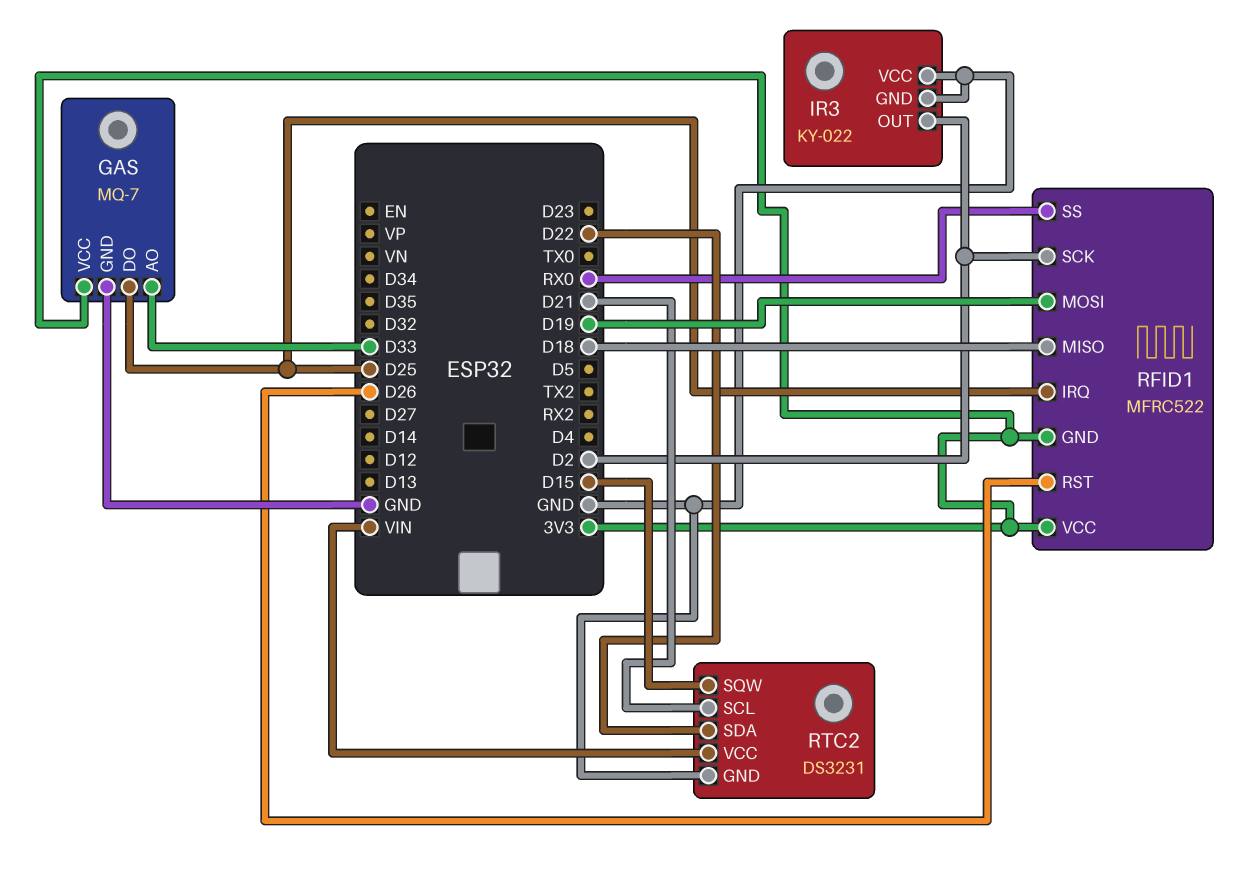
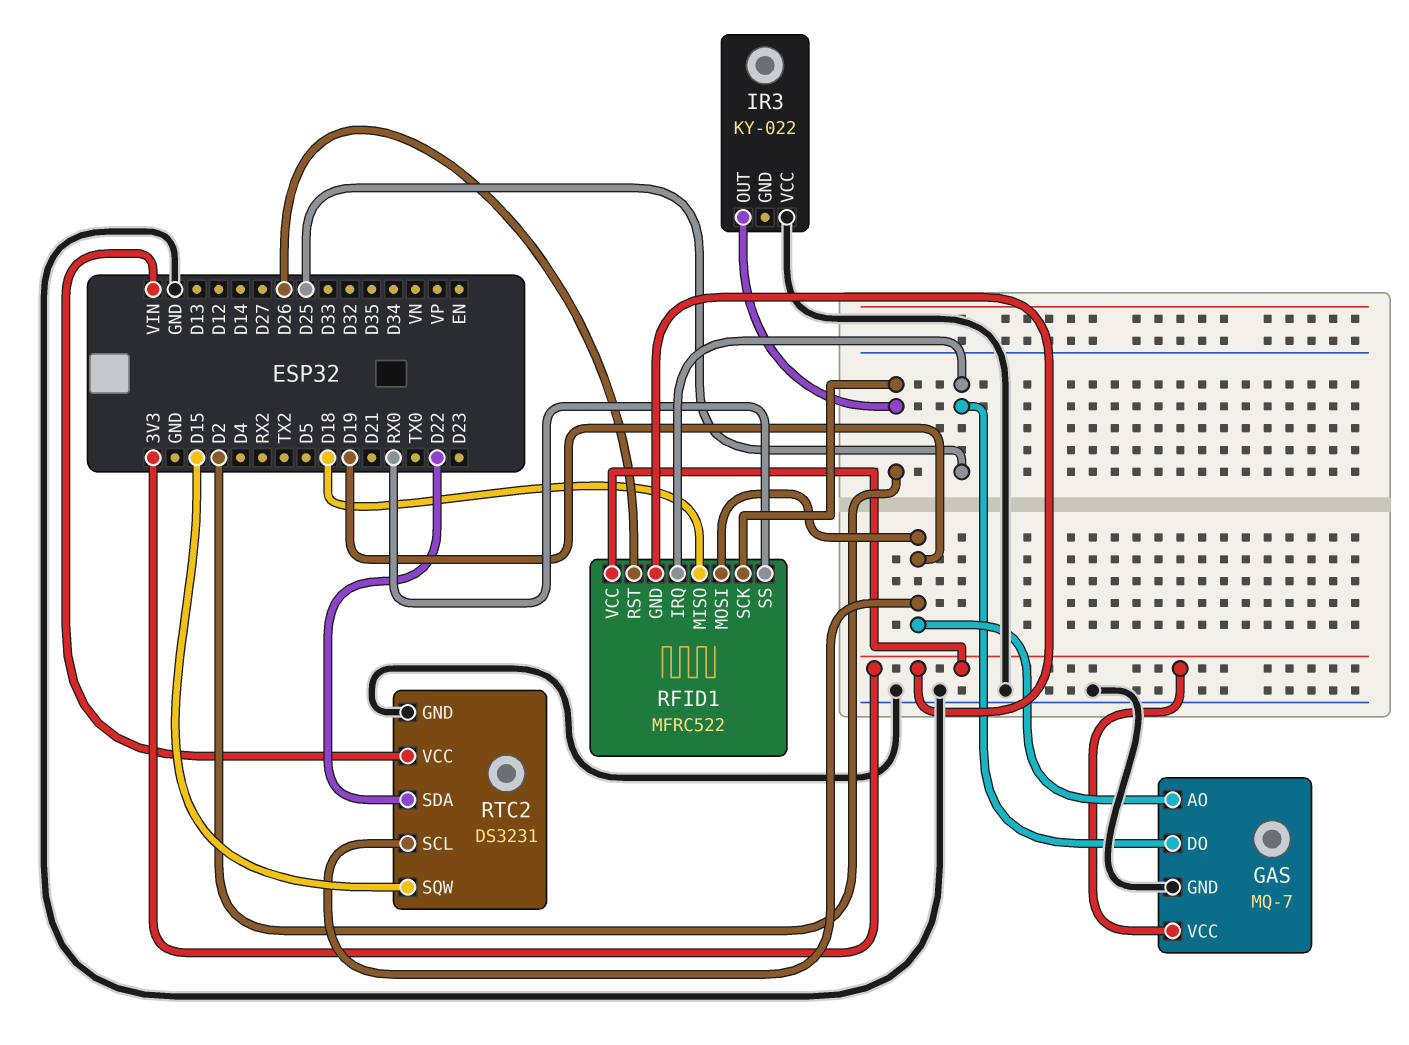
GAS pin AO: D33 -> D19
IR3 pin GND: GND -> none
RTC2 pin SCL: D21 -> D19

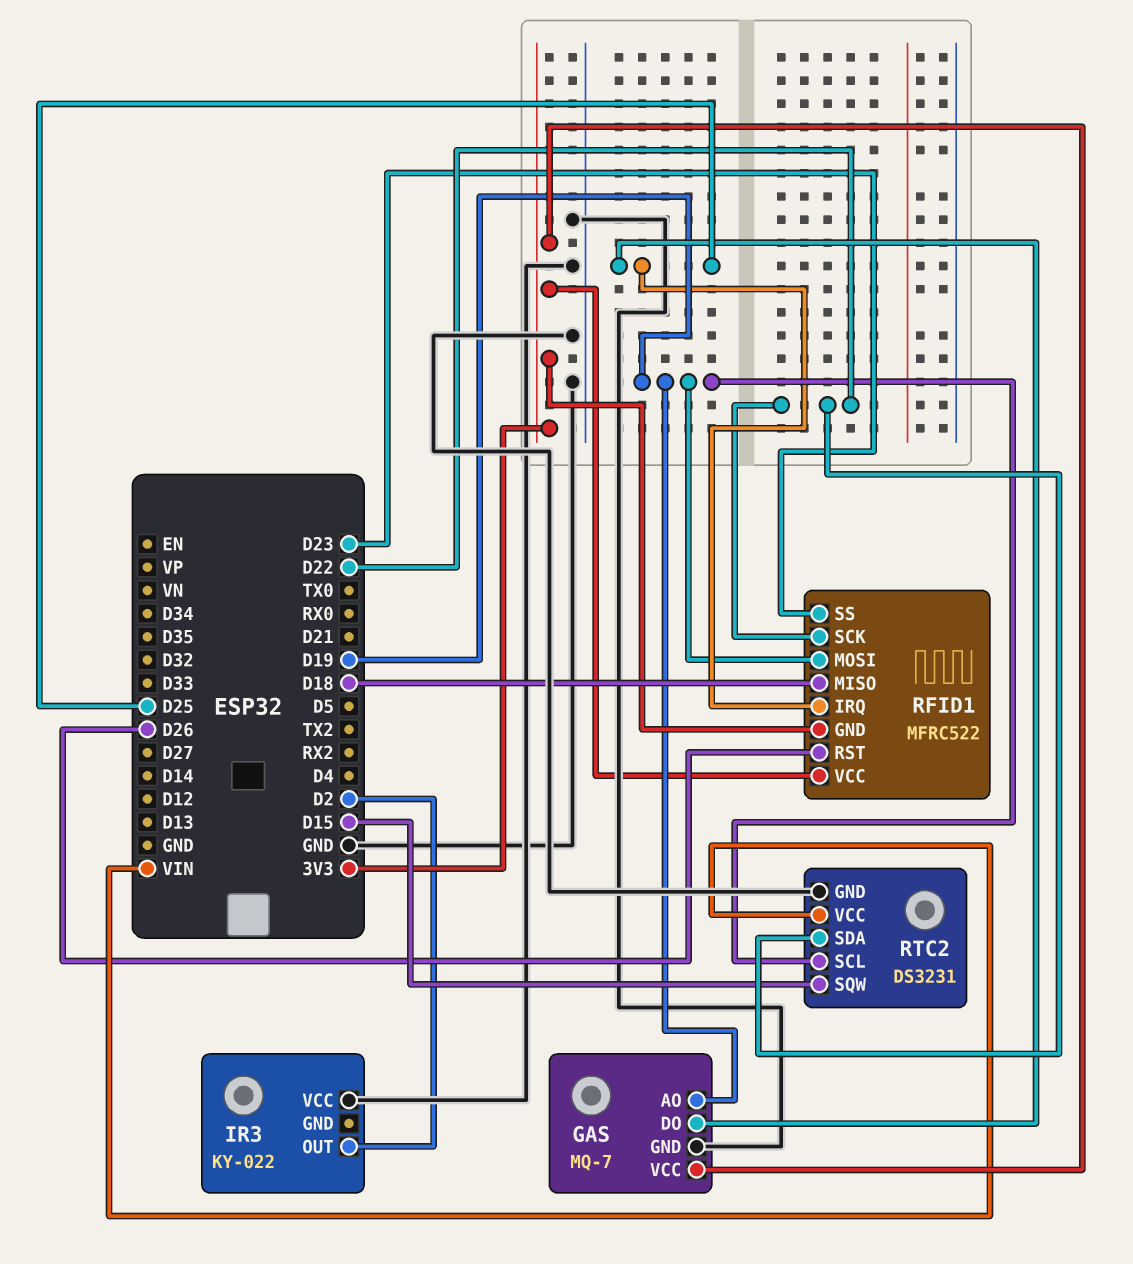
RFID1 pin SCK: D2 -> D22
RFID1 pin SS: RX0 -> D23

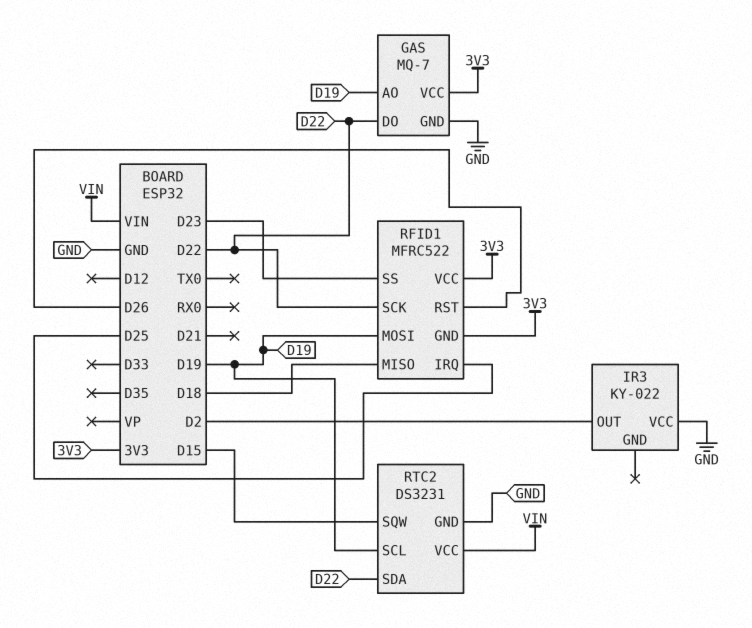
GAS pin DO: D25 -> D22

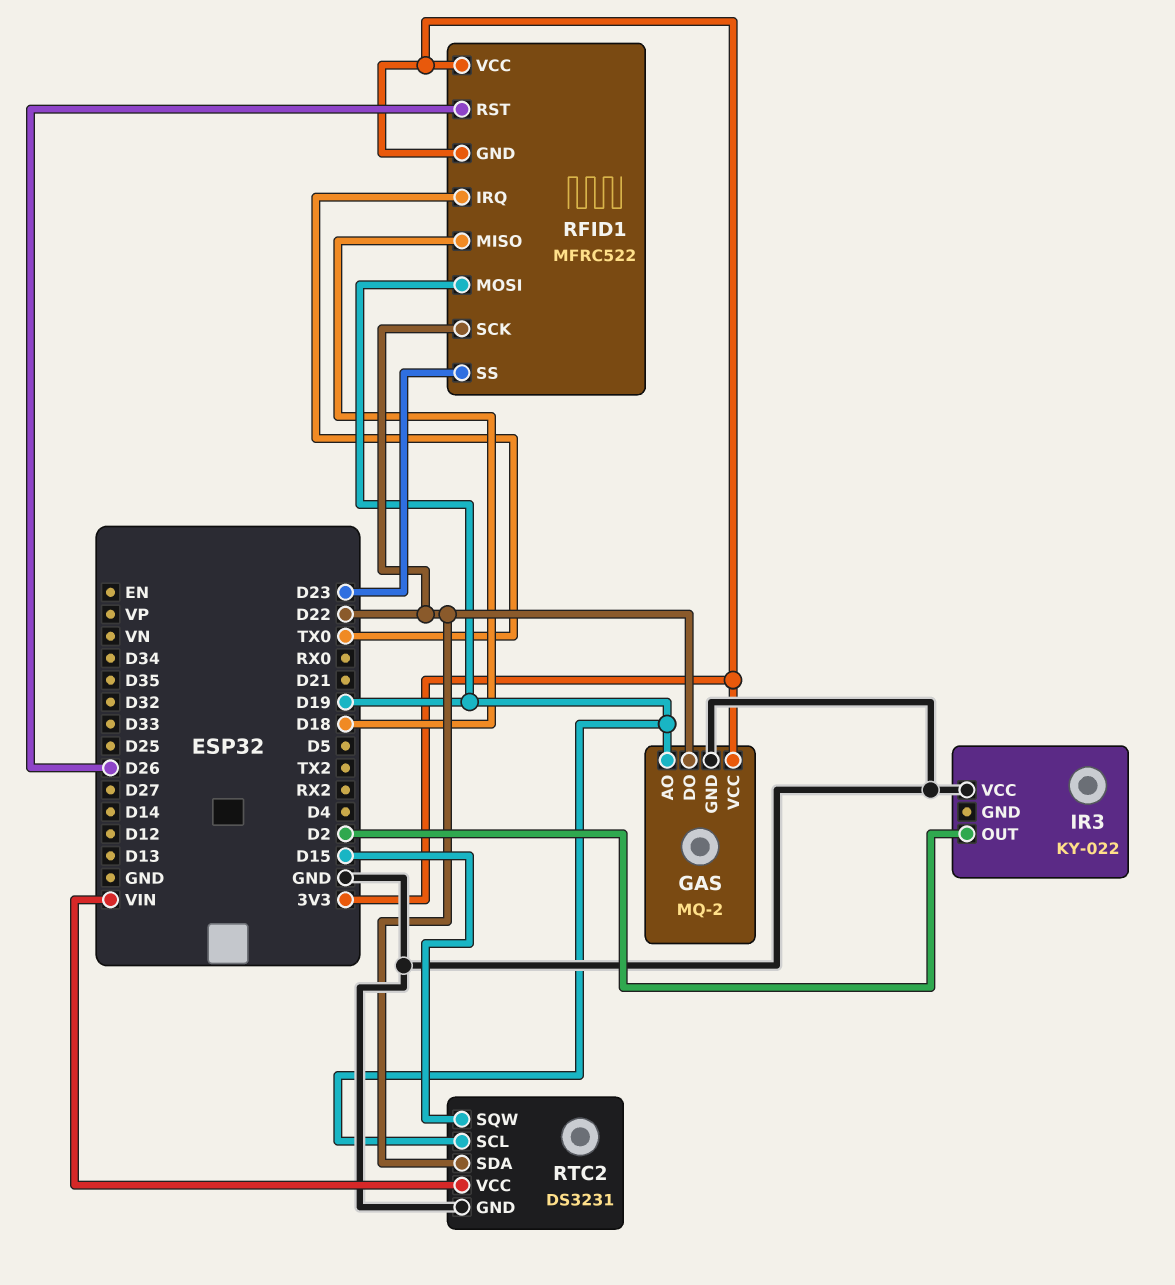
GAS: MQ-7 -> MQ-2
RFID1 pin IRQ: D25 -> TX0

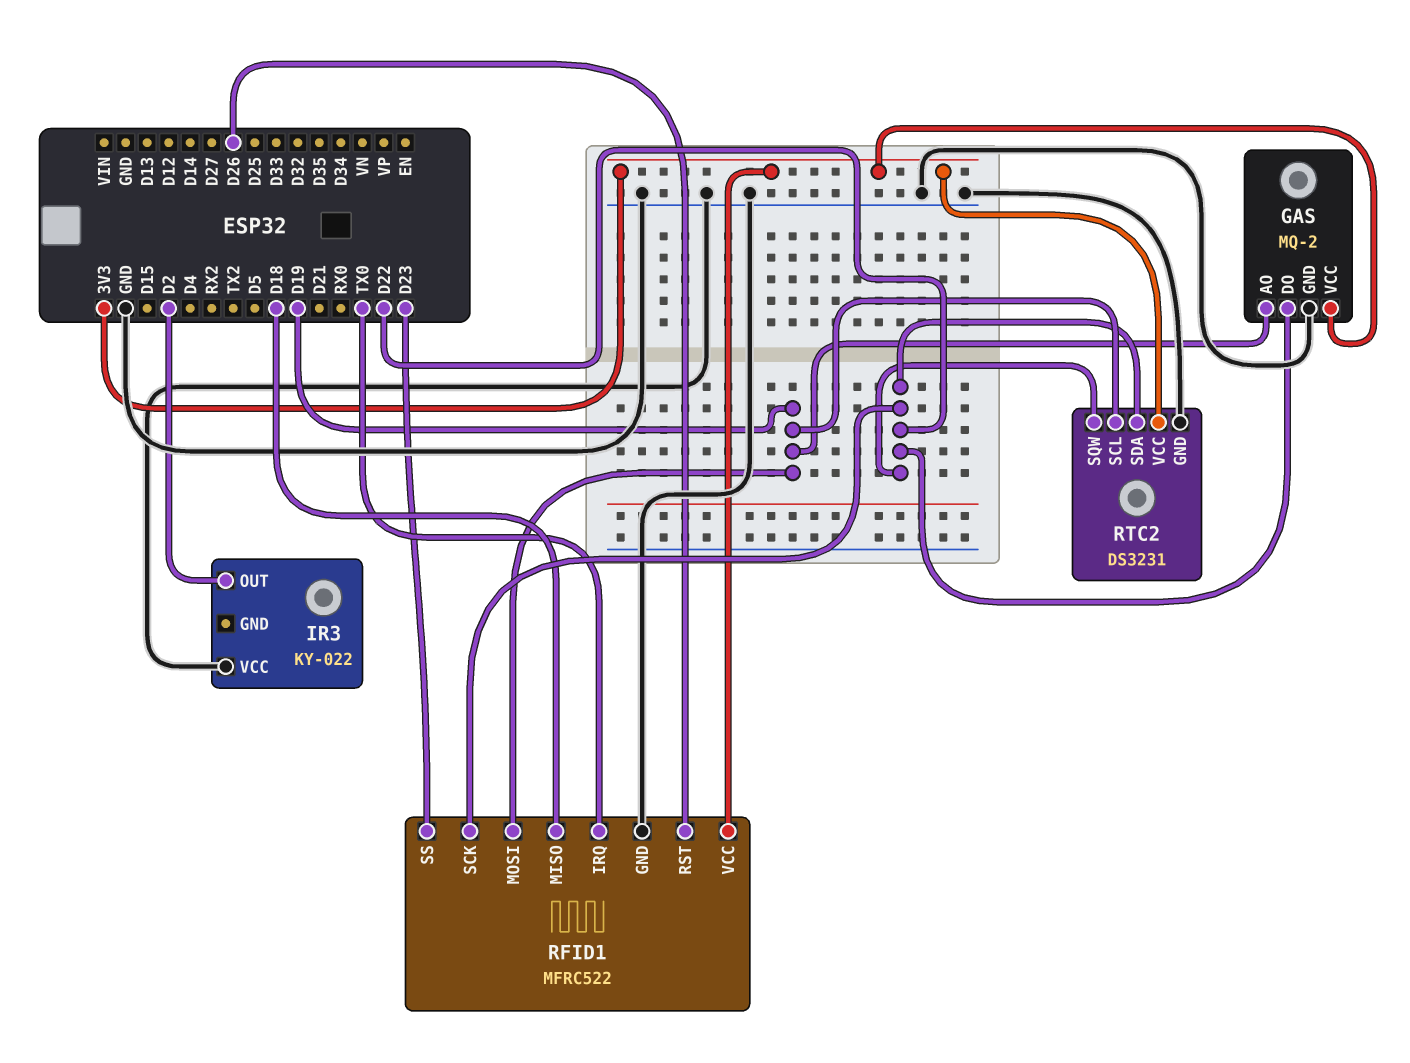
RFID1 pin GND: 3V3 -> GND
RTC2 pin SQW: D15 -> D22
RTC2 pin VCC: VIN -> 3V3

